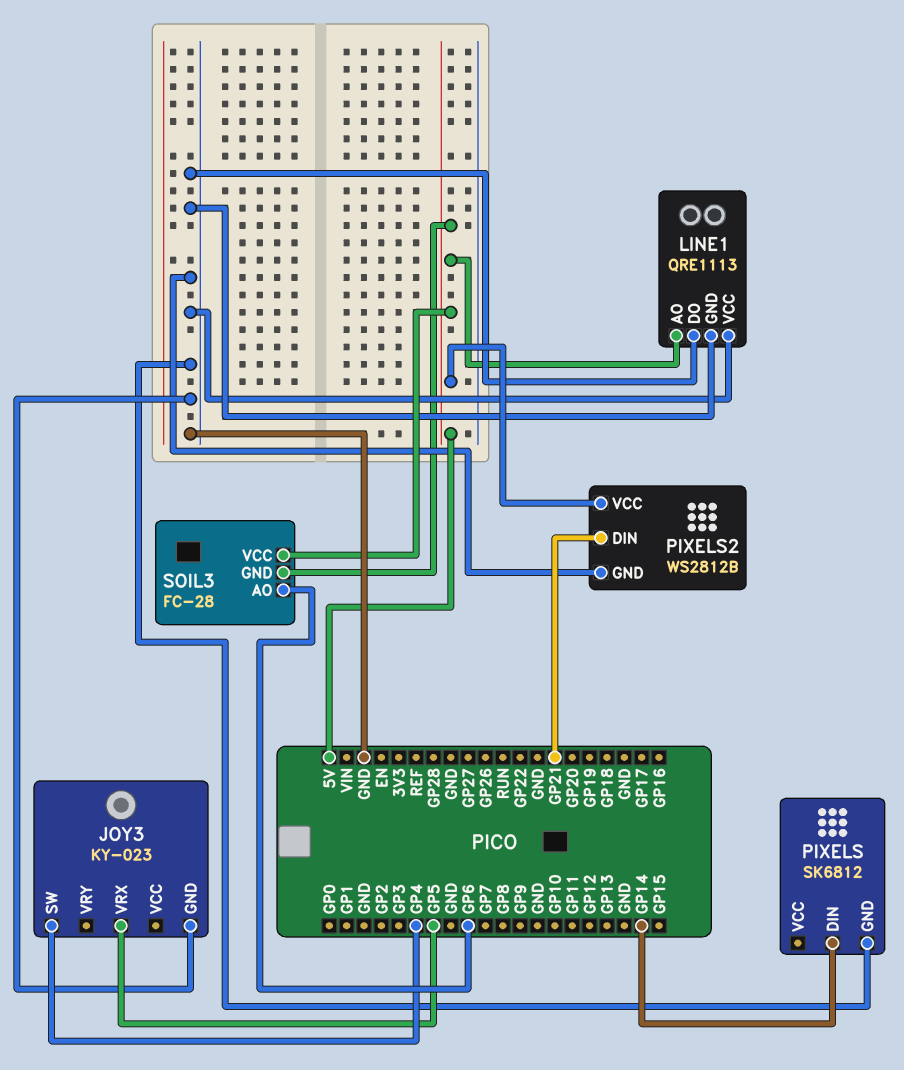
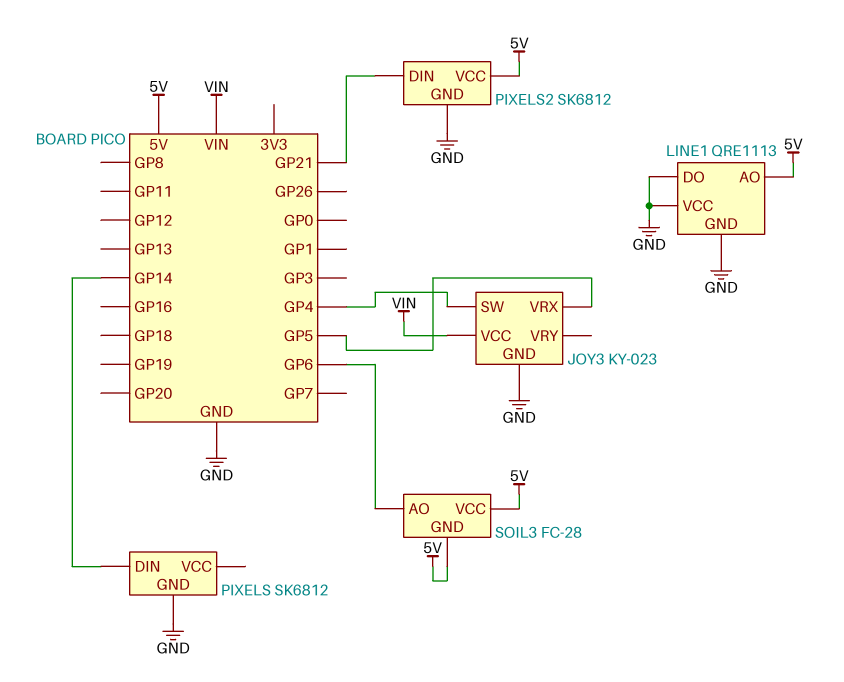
JOY3 pin VCC: none -> VIN
PIXELS2: WS2812B -> SK6812

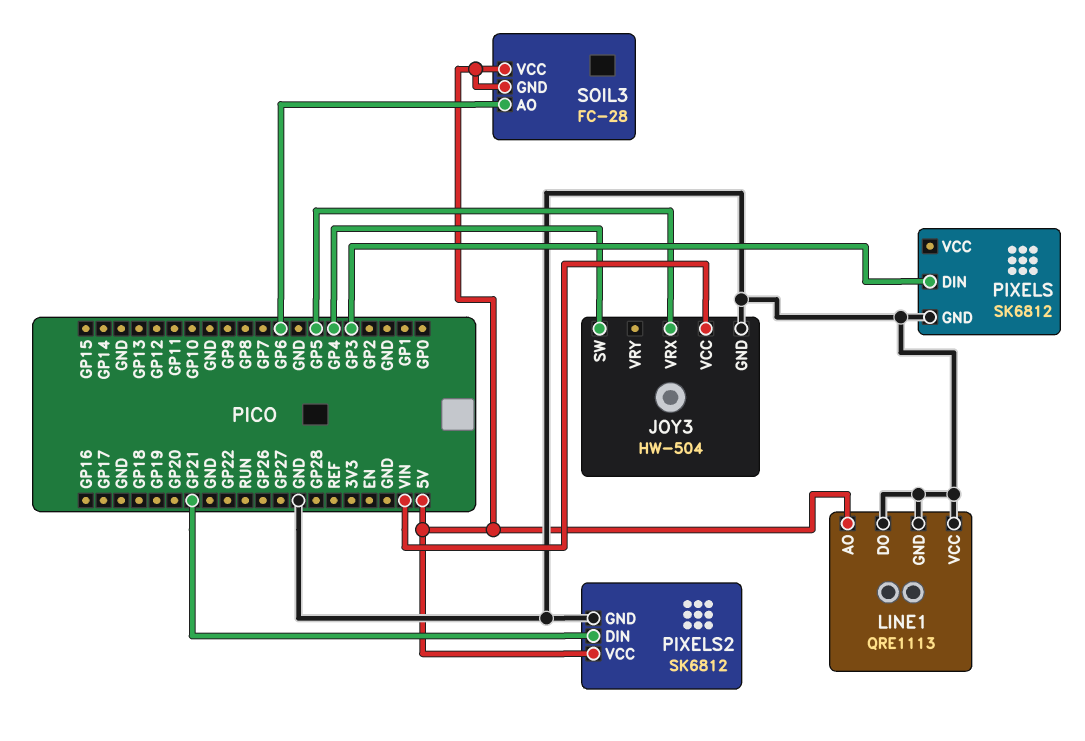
JOY3: KY-023 -> HW-504
PIXELS pin DIN: GP14 -> GP3

